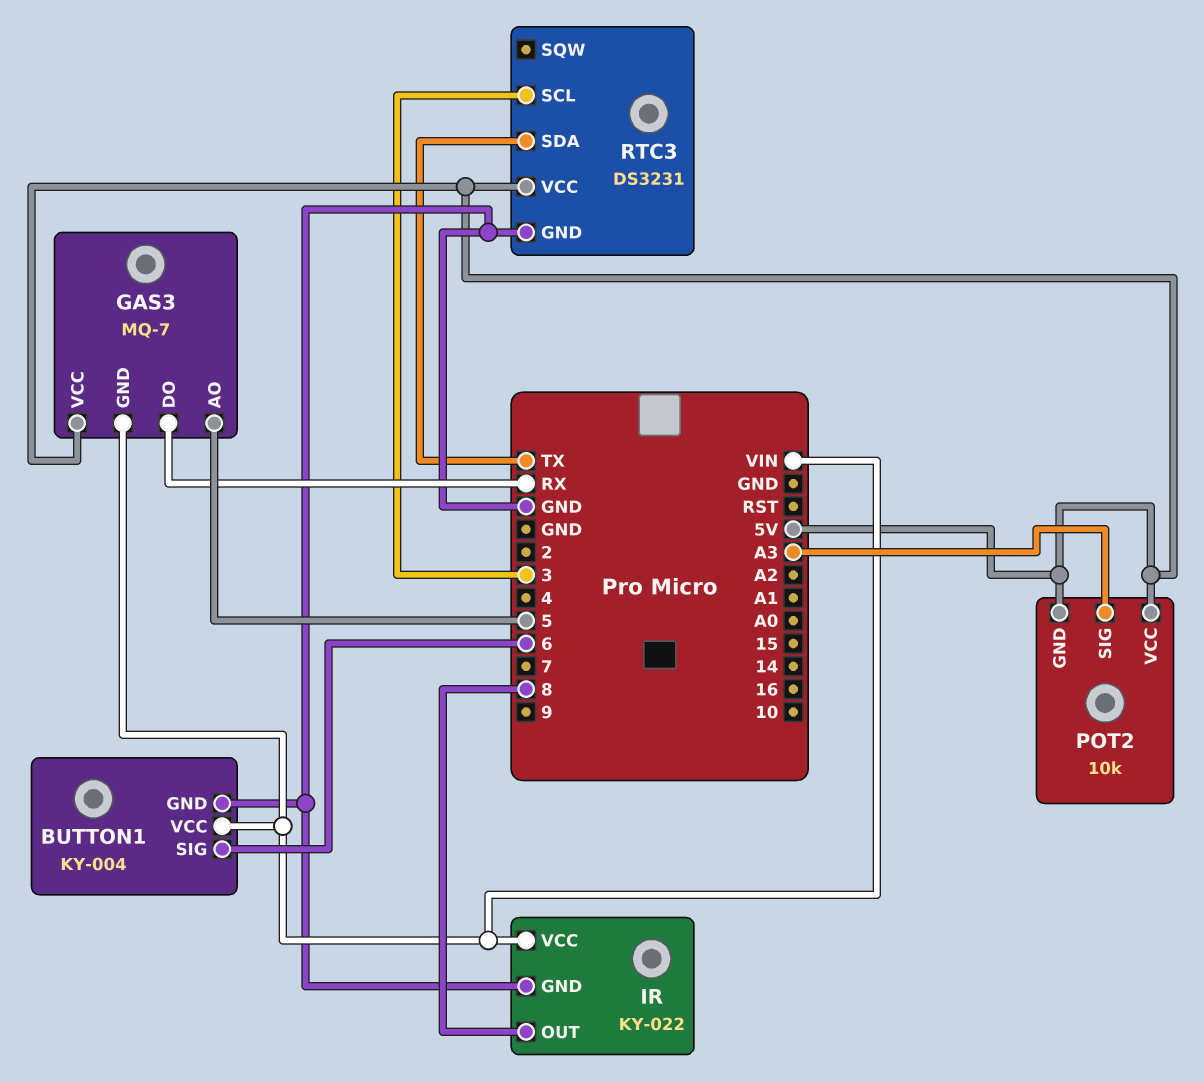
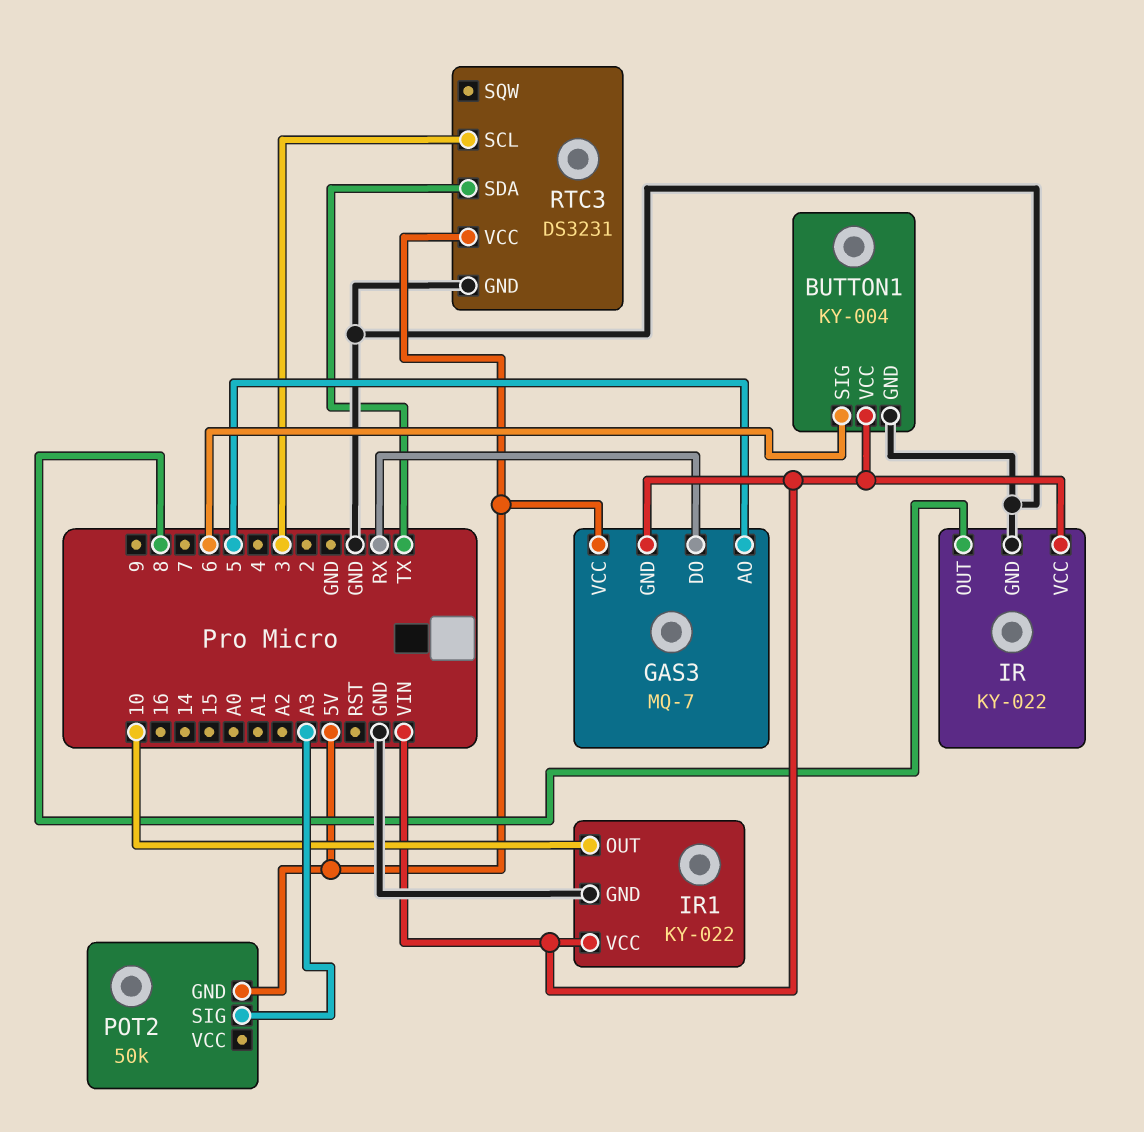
IR1: none -> KY-022
IR1 pin GND: none -> GND
IR1 pin OUT: none -> 10
IR1 pin VCC: none -> VIN
POT2: 10k -> 50k
POT2 pin VCC: 5V -> none

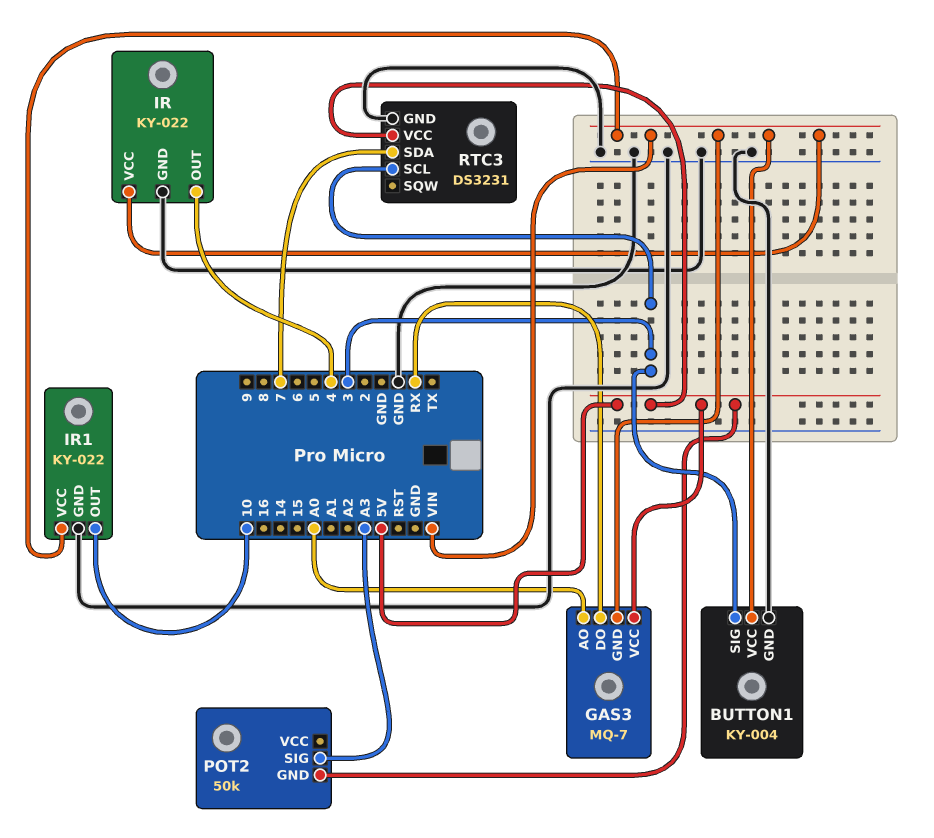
BUTTON1 pin SIG: 6 -> 3
GAS3 pin AO: 5 -> A0
IR pin OUT: 8 -> 4
RTC3 pin SDA: TX -> 7

